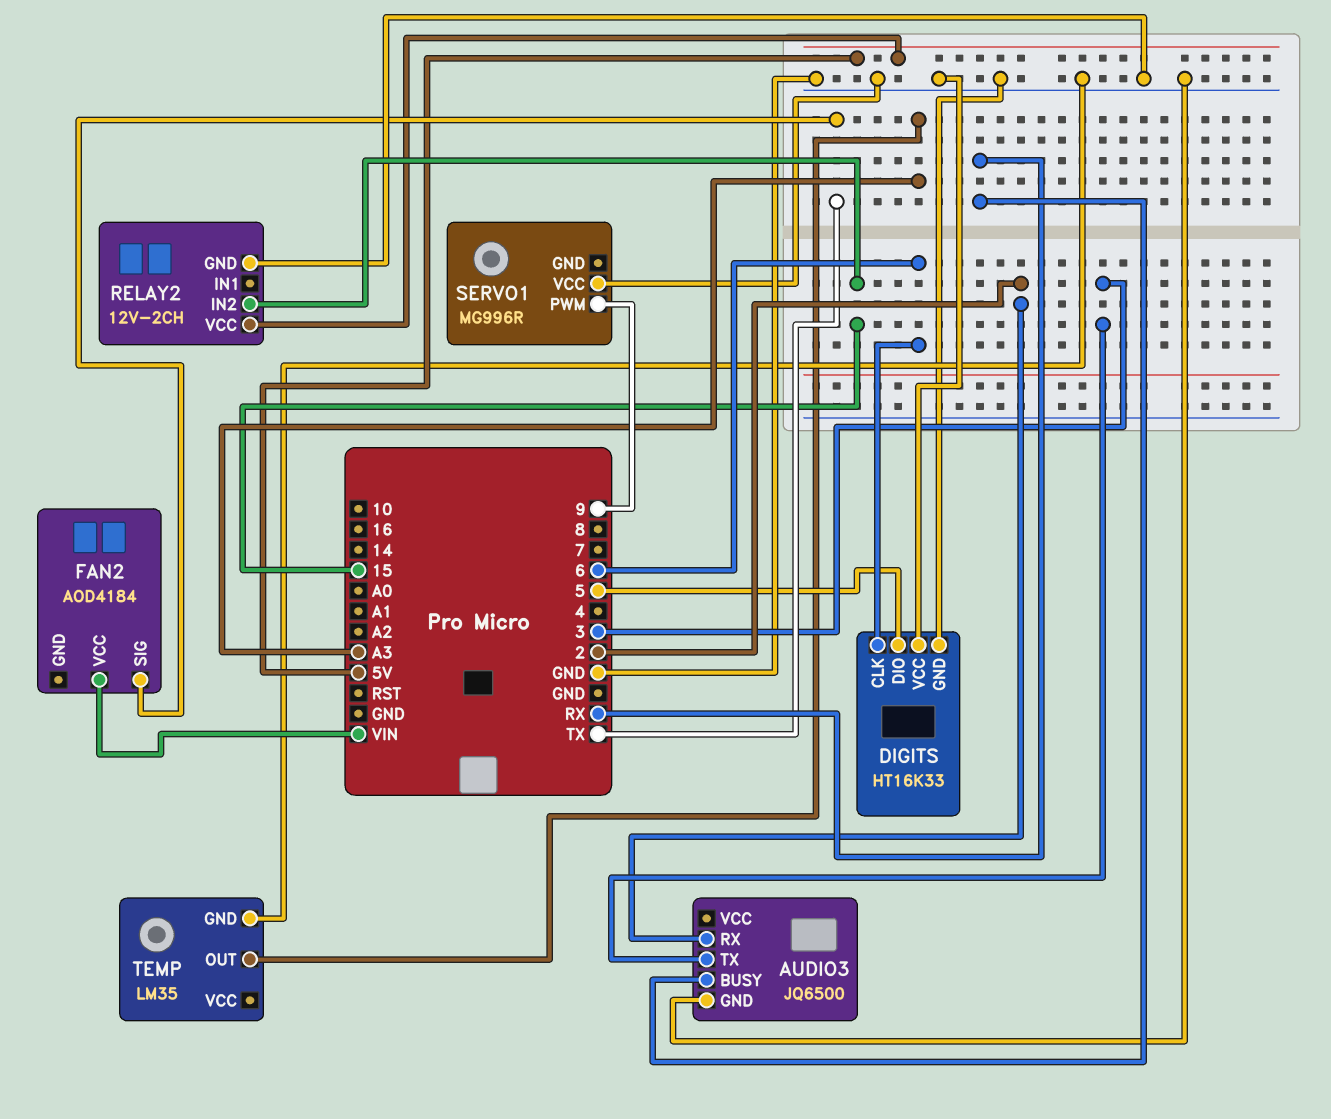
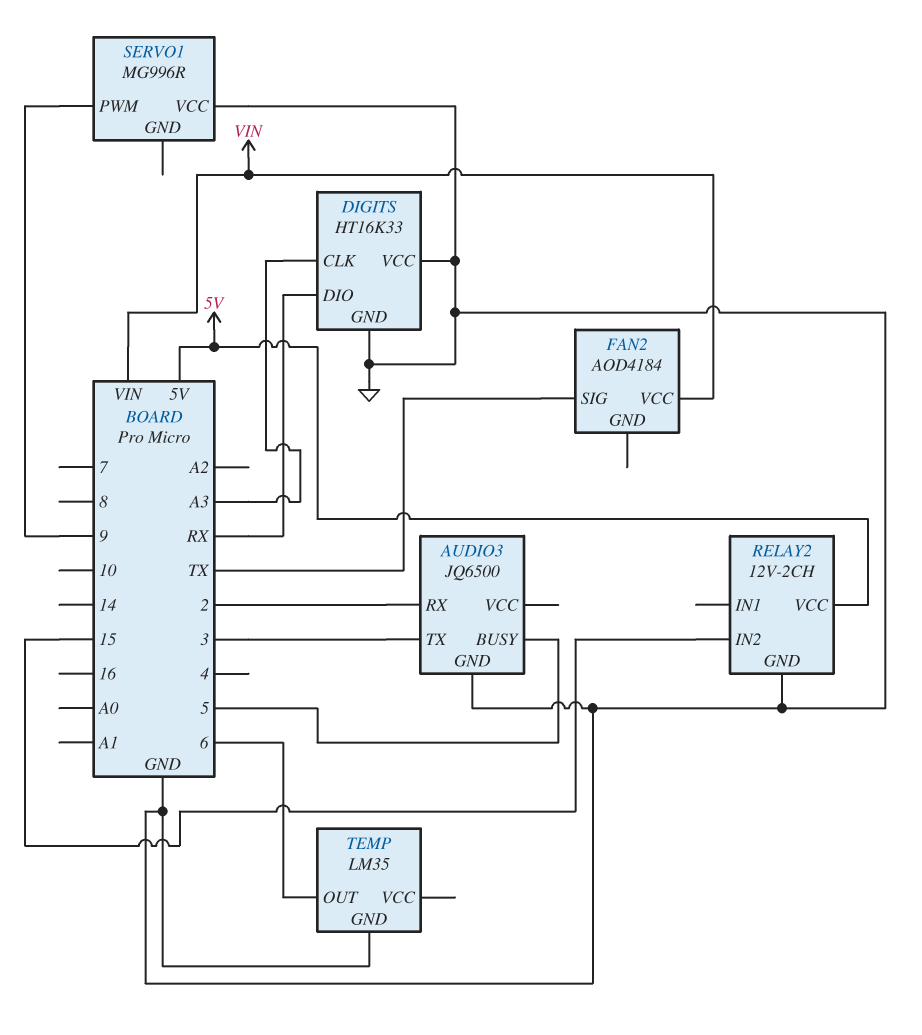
AUDIO3 pin BUSY: RX -> 5
DIGITS pin CLK: 6 -> A3
DIGITS pin DIO: 5 -> RX
TEMP pin OUT: A3 -> 6

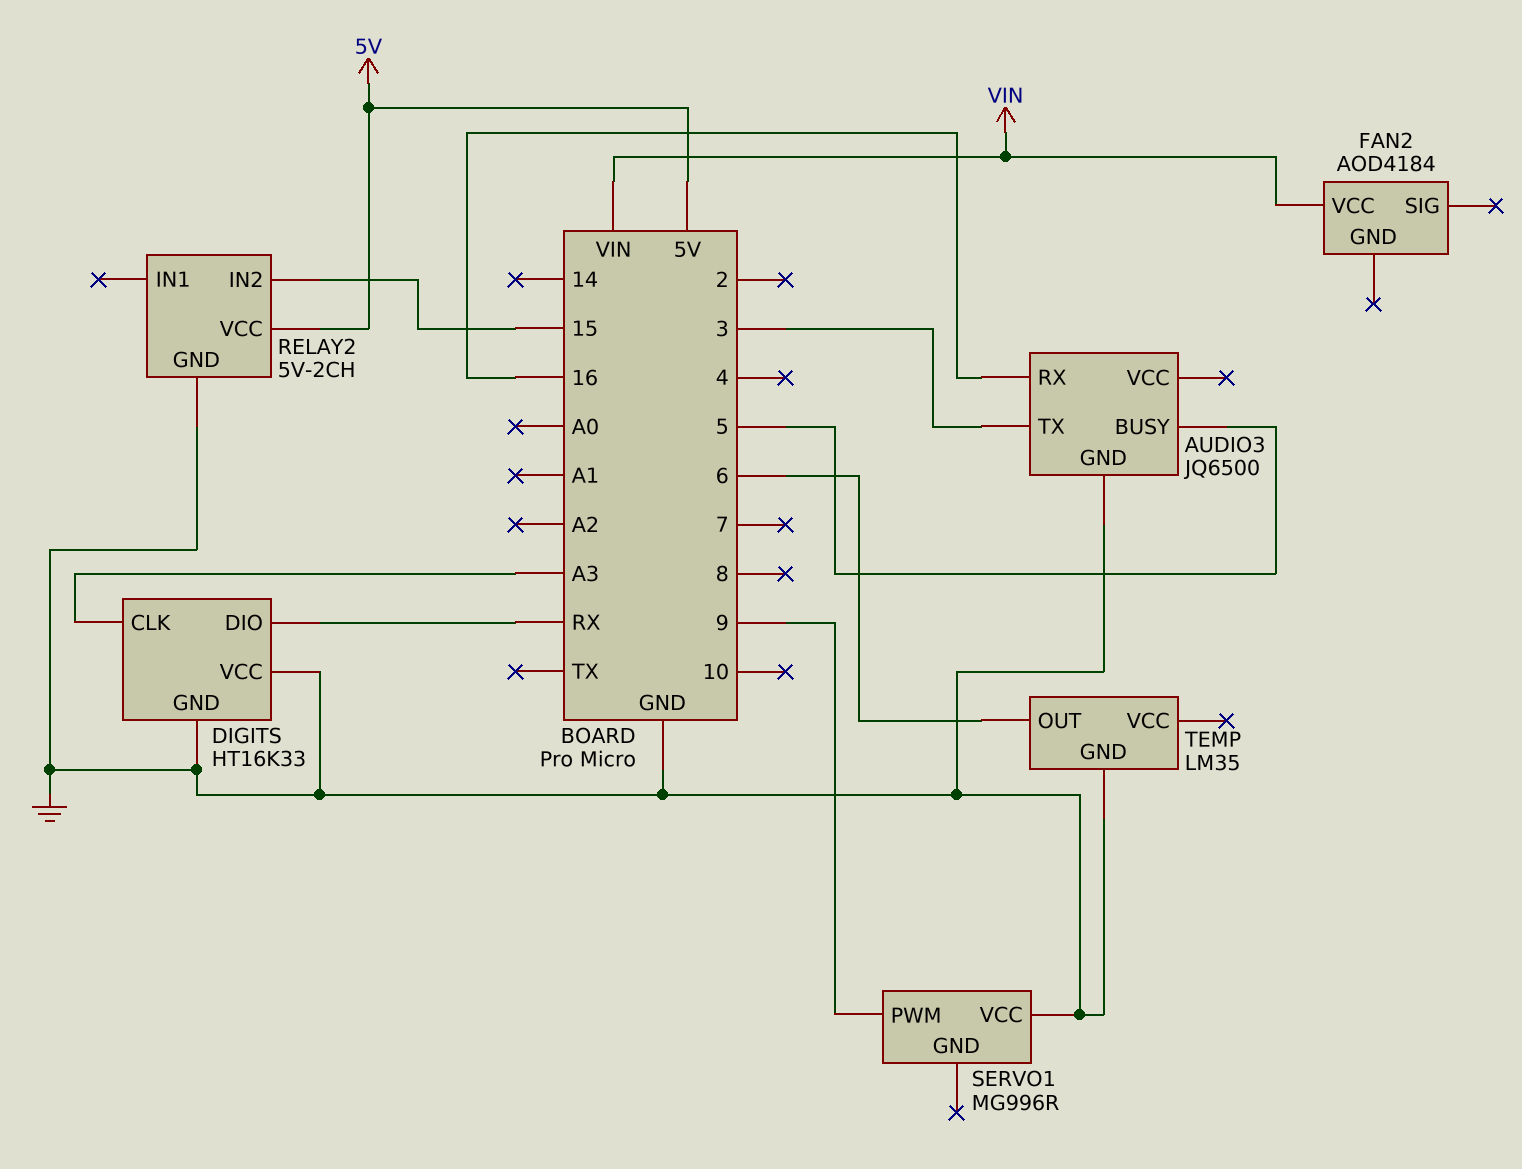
AUDIO3 pin RX: 2 -> 16
FAN2 pin SIG: TX -> none
RELAY2: 12V-2CH -> 5V-2CH

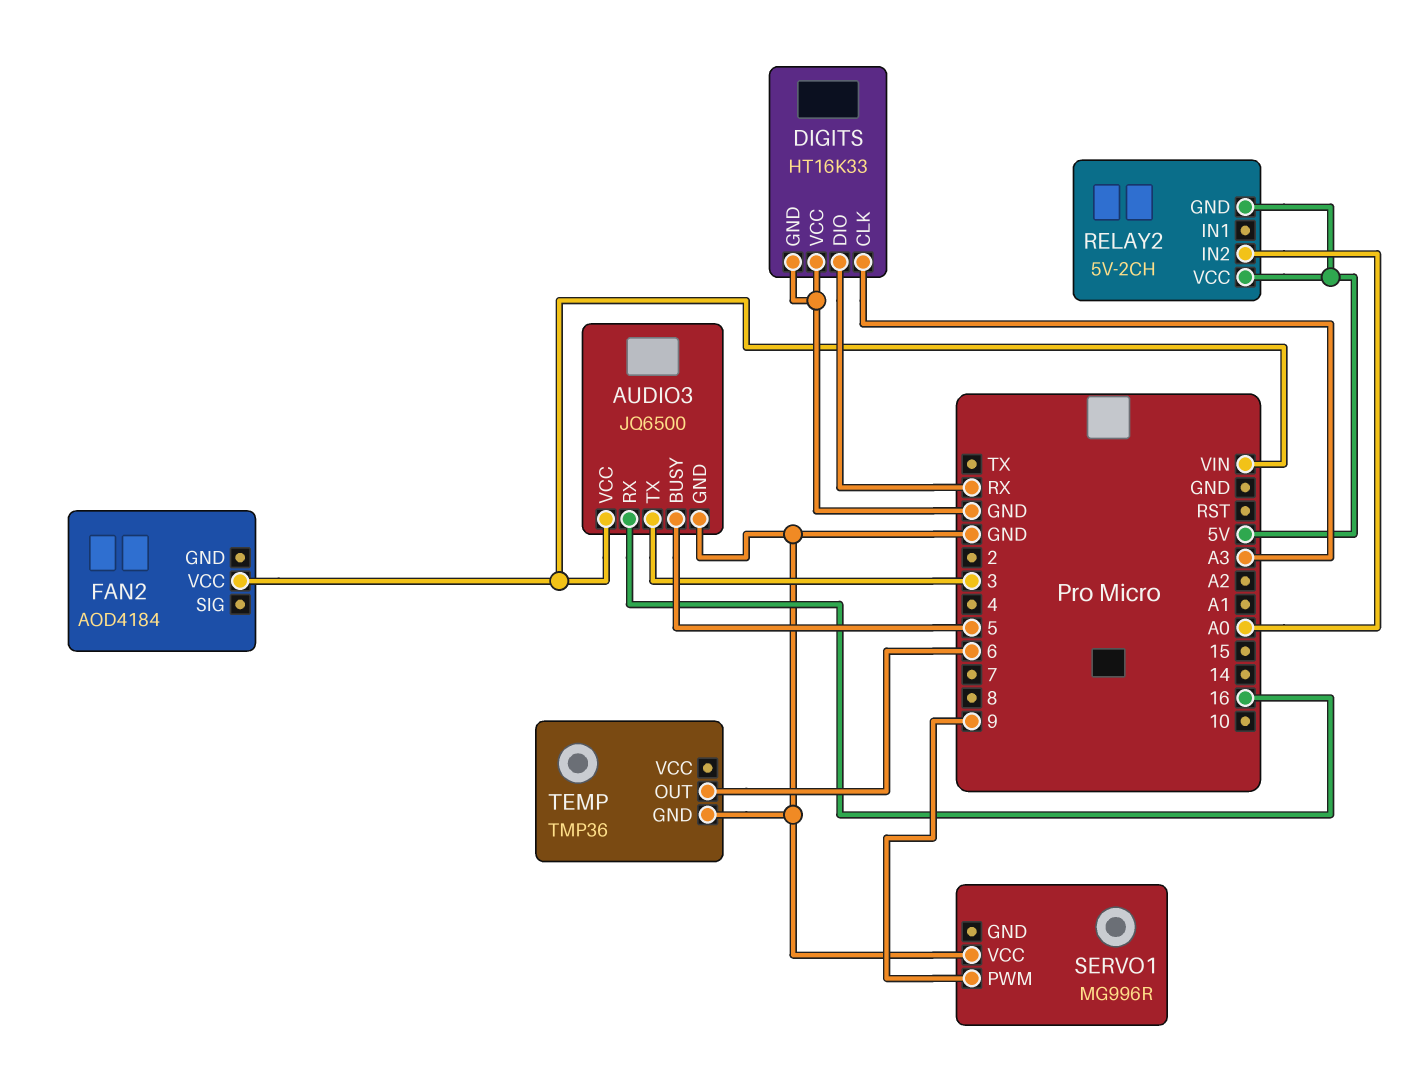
AUDIO3 pin VCC: none -> VIN
RELAY2 pin GND: GND -> 5V
RELAY2 pin IN2: 15 -> A0
TEMP: LM35 -> TMP36

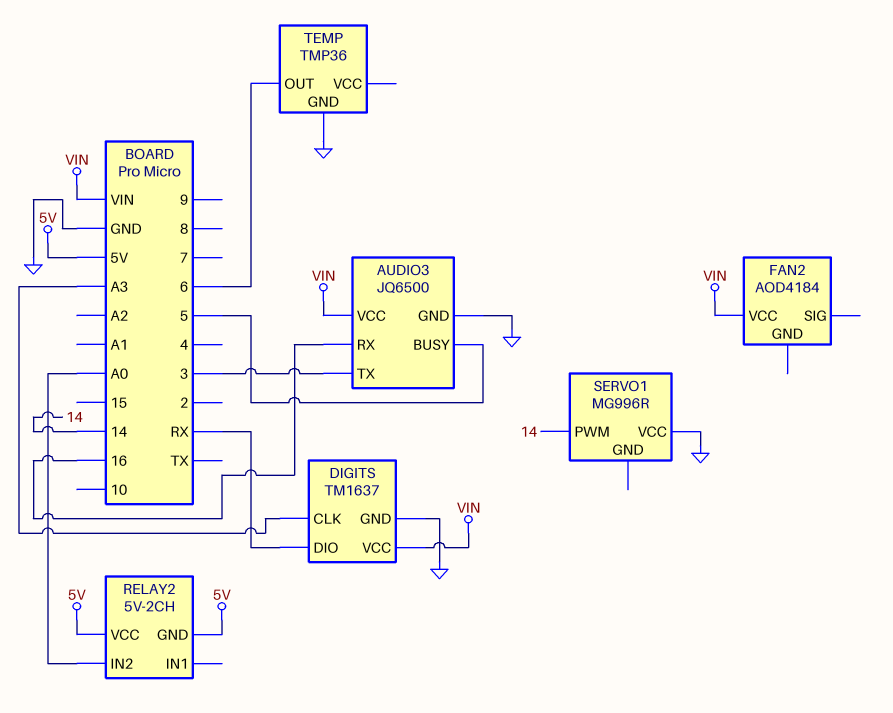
DIGITS: HT16K33 -> TM1637
DIGITS pin VCC: GND -> VIN
SERVO1 pin PWM: 9 -> 14

